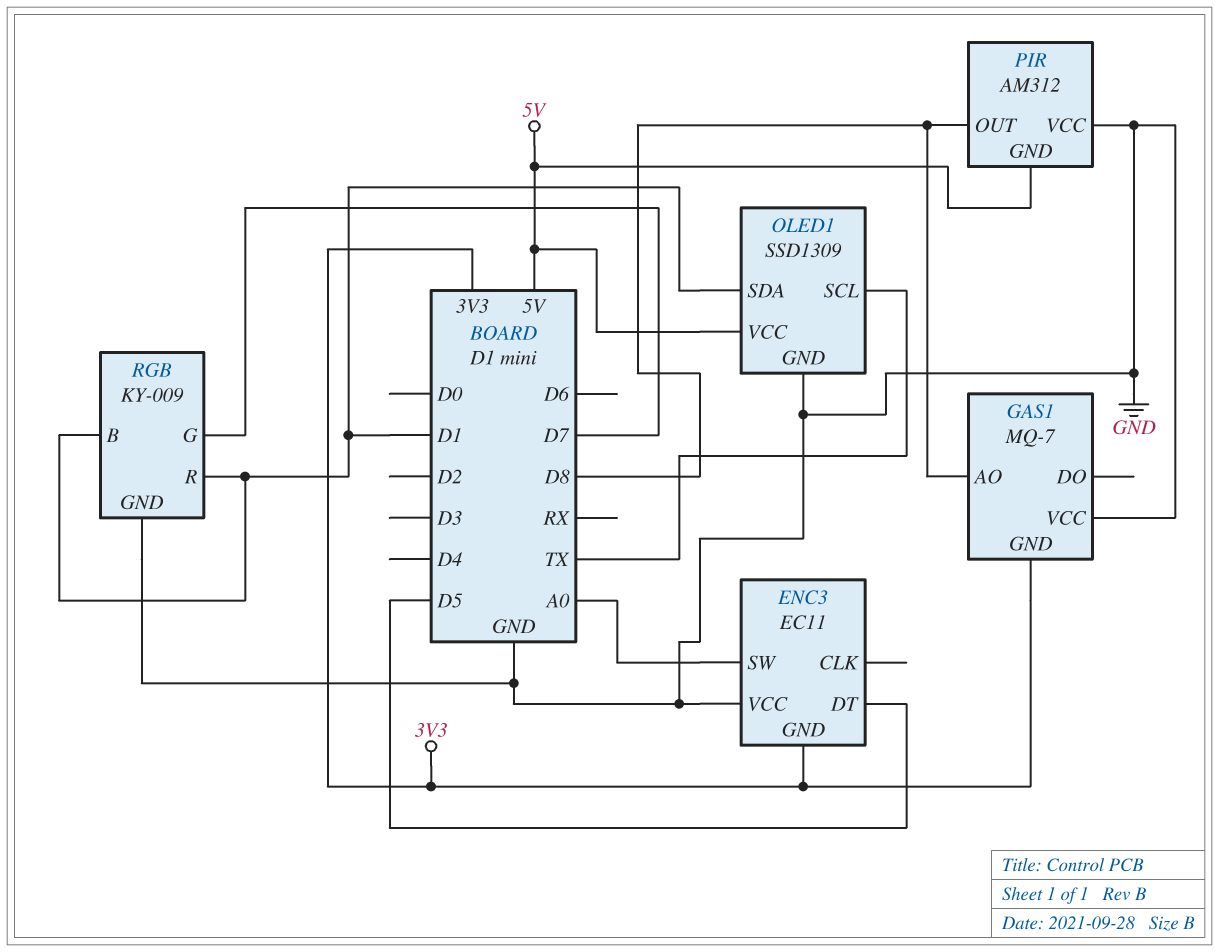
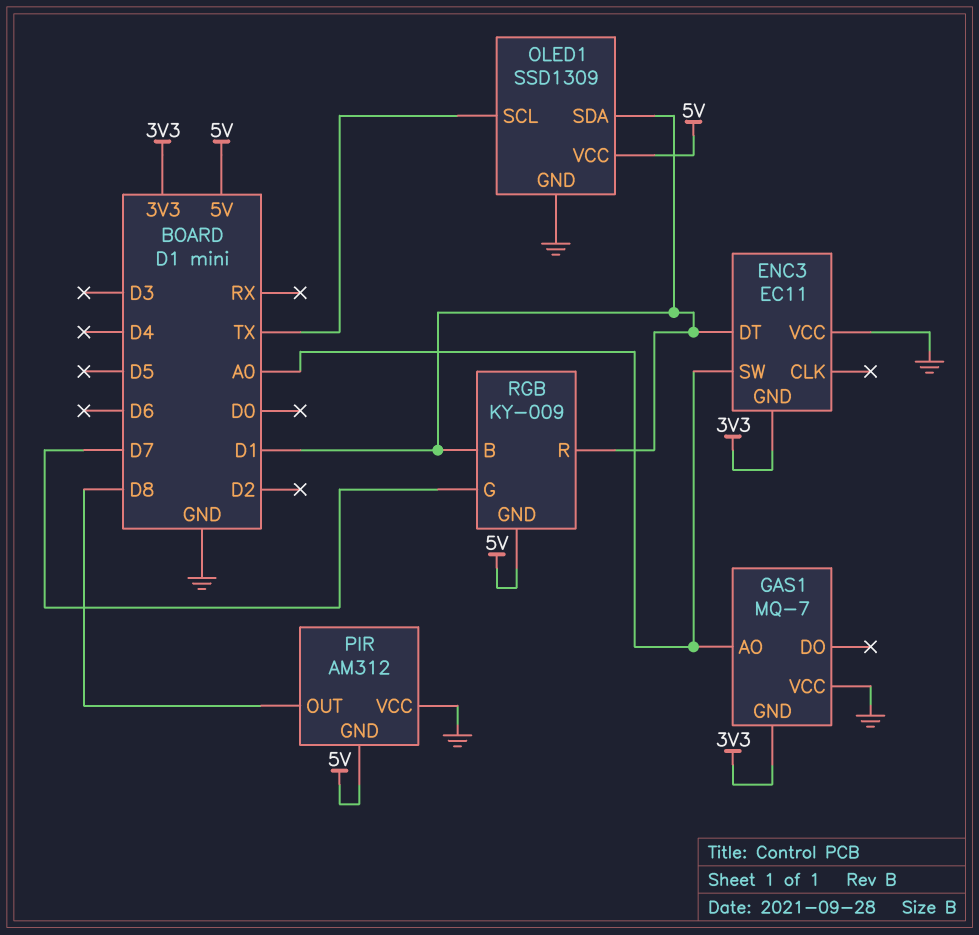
ENC3 pin DT: D5 -> D1
GAS1 pin AO: D8 -> A0
RGB pin GND: GND -> 5V

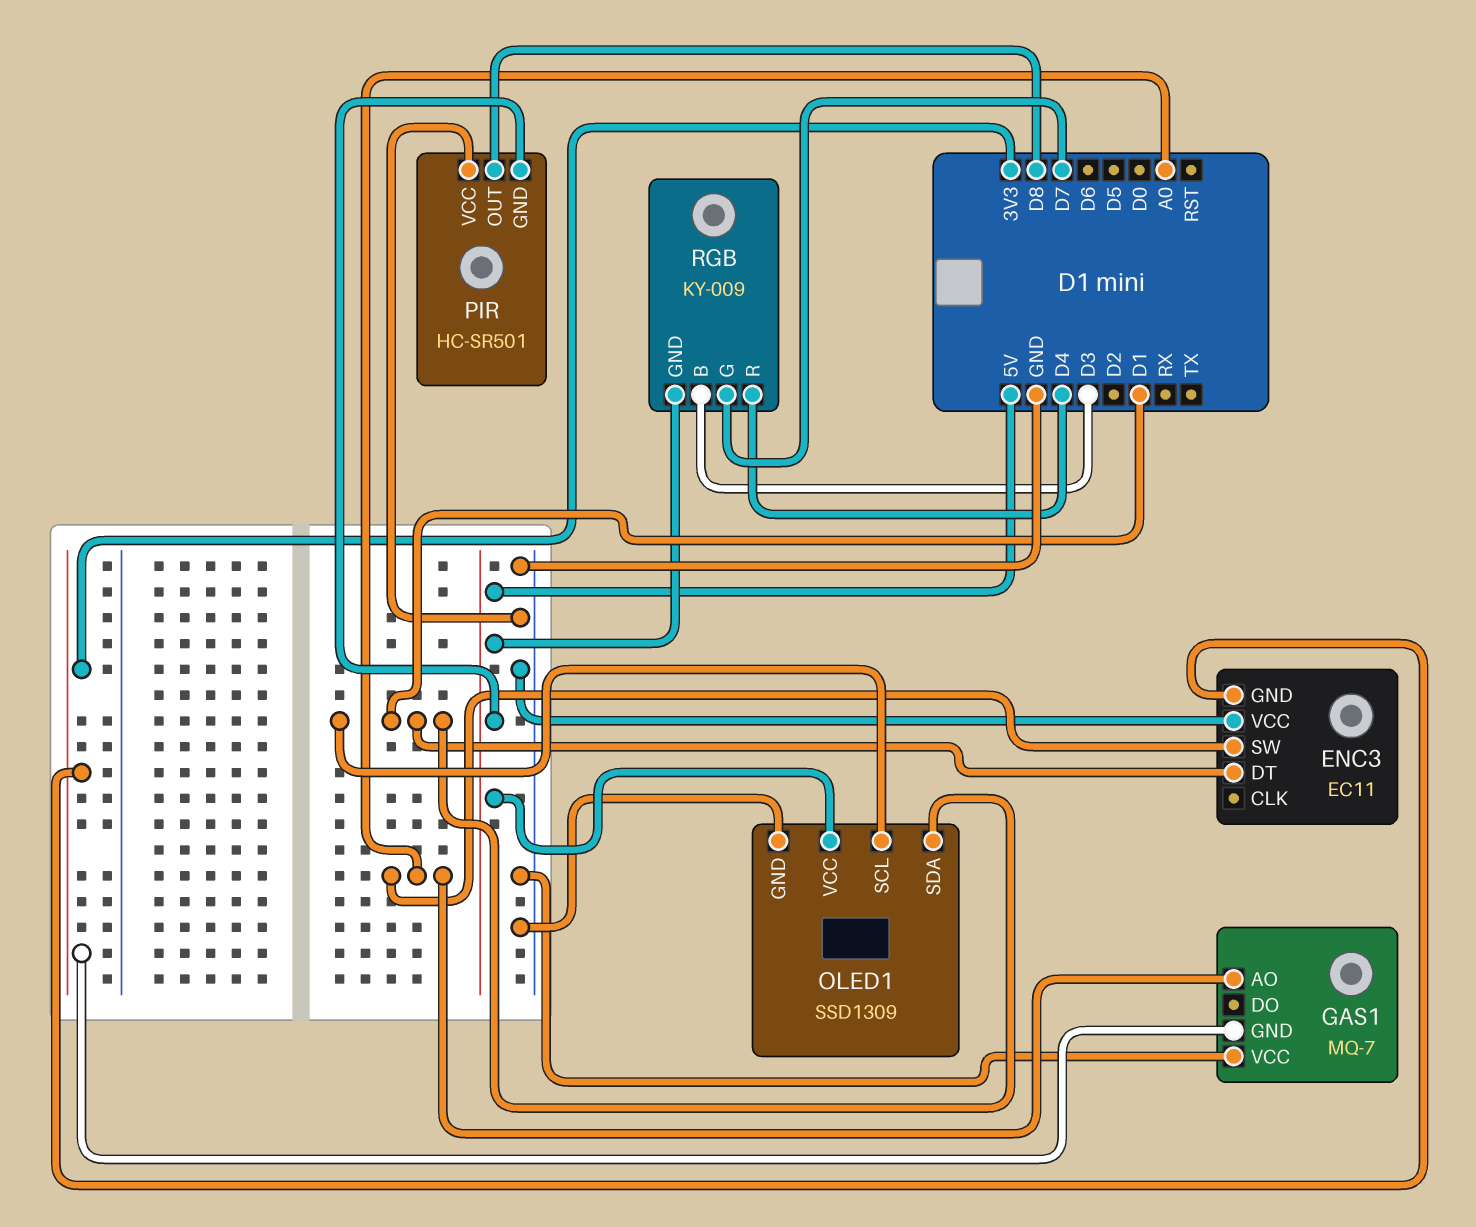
OLED1 pin SCL: TX -> D1
PIR: AM312 -> HC-SR501
RGB pin B: D1 -> D3
RGB pin R: D1 -> D4

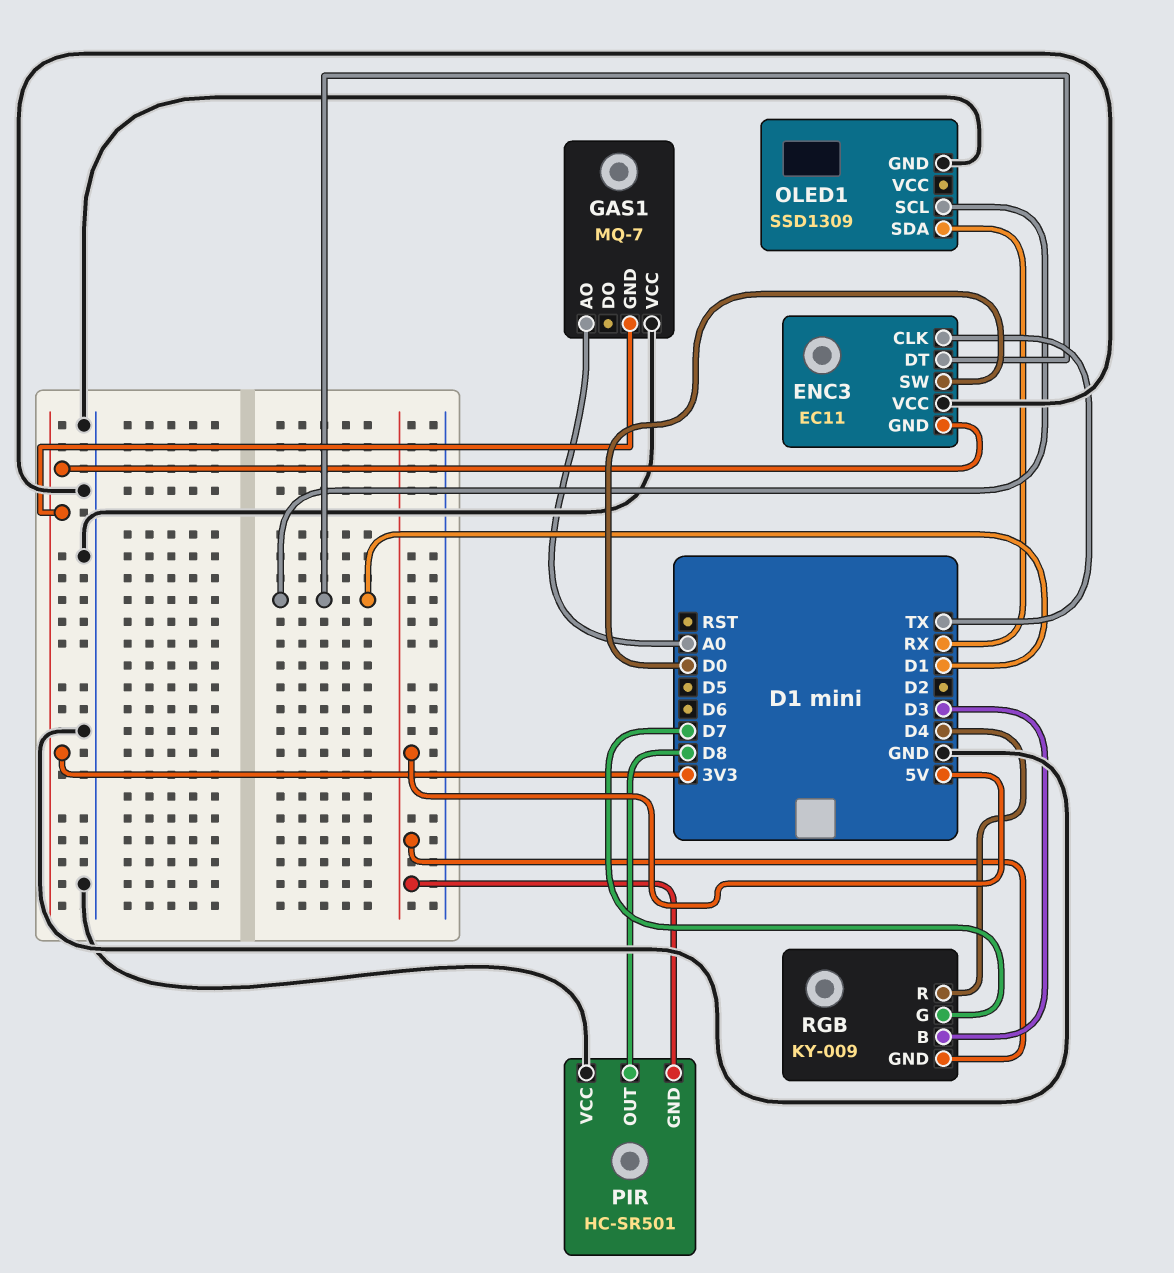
ENC3 pin CLK: none -> TX
ENC3 pin SW: A0 -> D0
OLED1 pin SDA: D1 -> RX
OLED1 pin VCC: 5V -> none

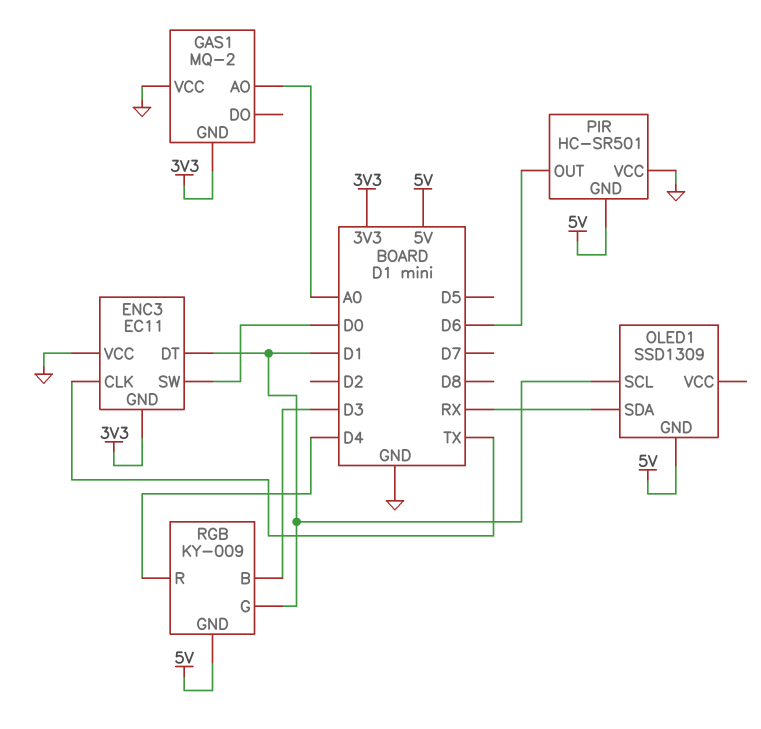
GAS1: MQ-7 -> MQ-2
OLED1 pin GND: GND -> 5V
PIR pin OUT: D8 -> D6
RGB pin G: D7 -> D1

